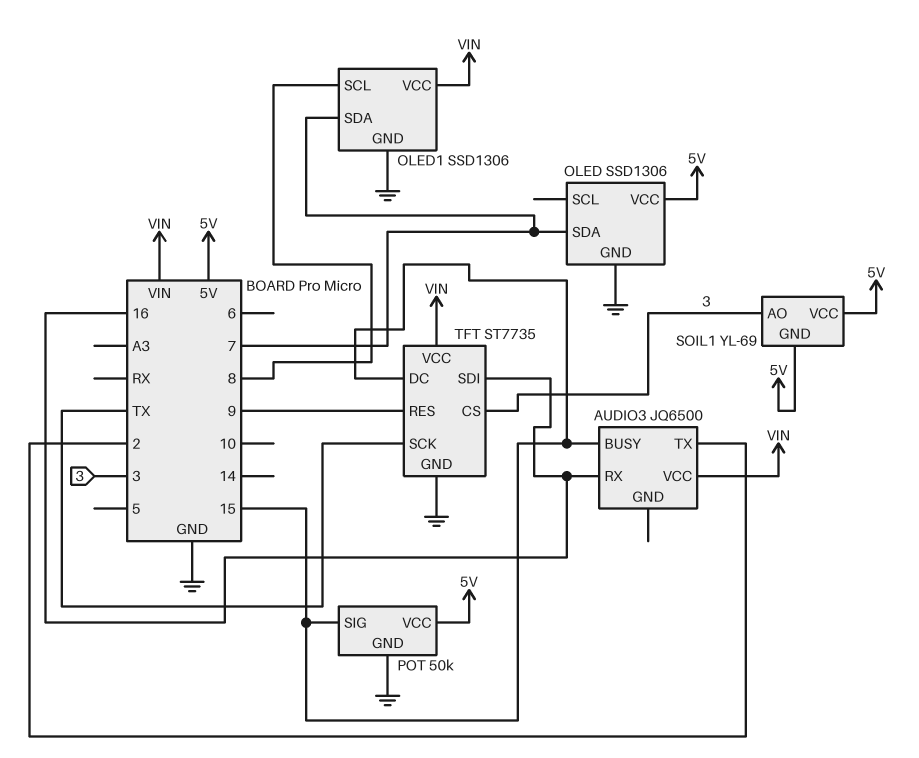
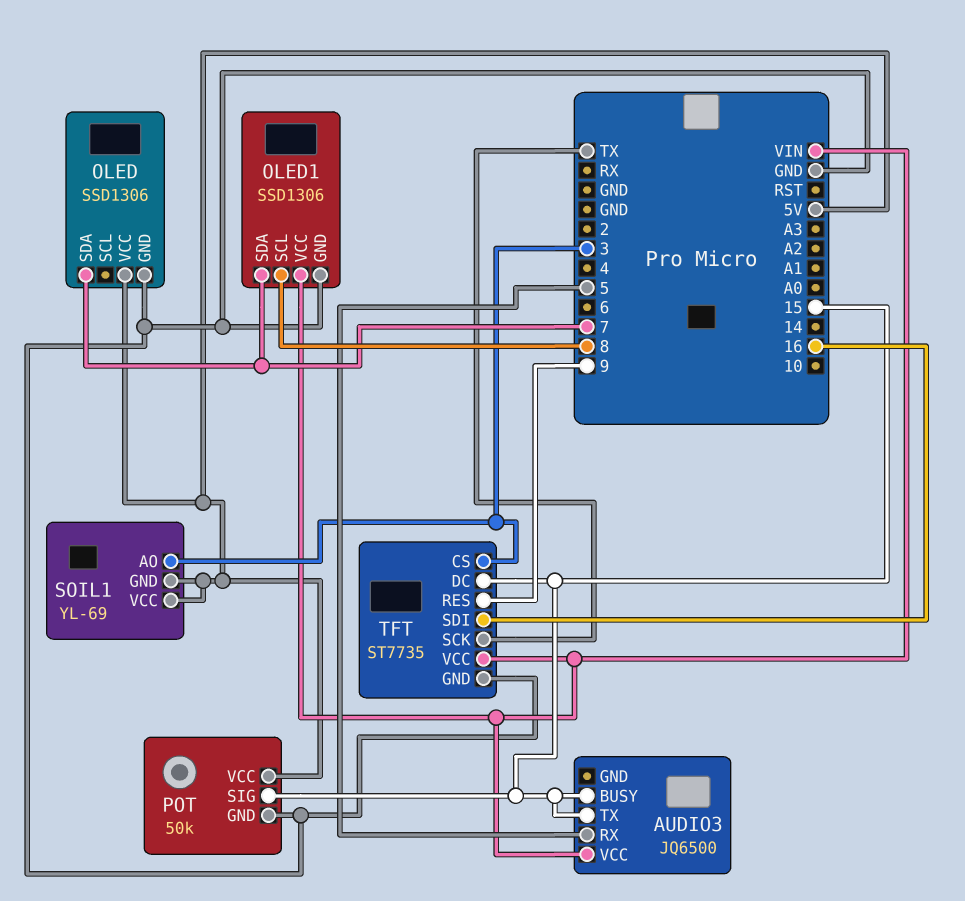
AUDIO3 pin RX: 16 -> 5
AUDIO3 pin TX: 2 -> 15

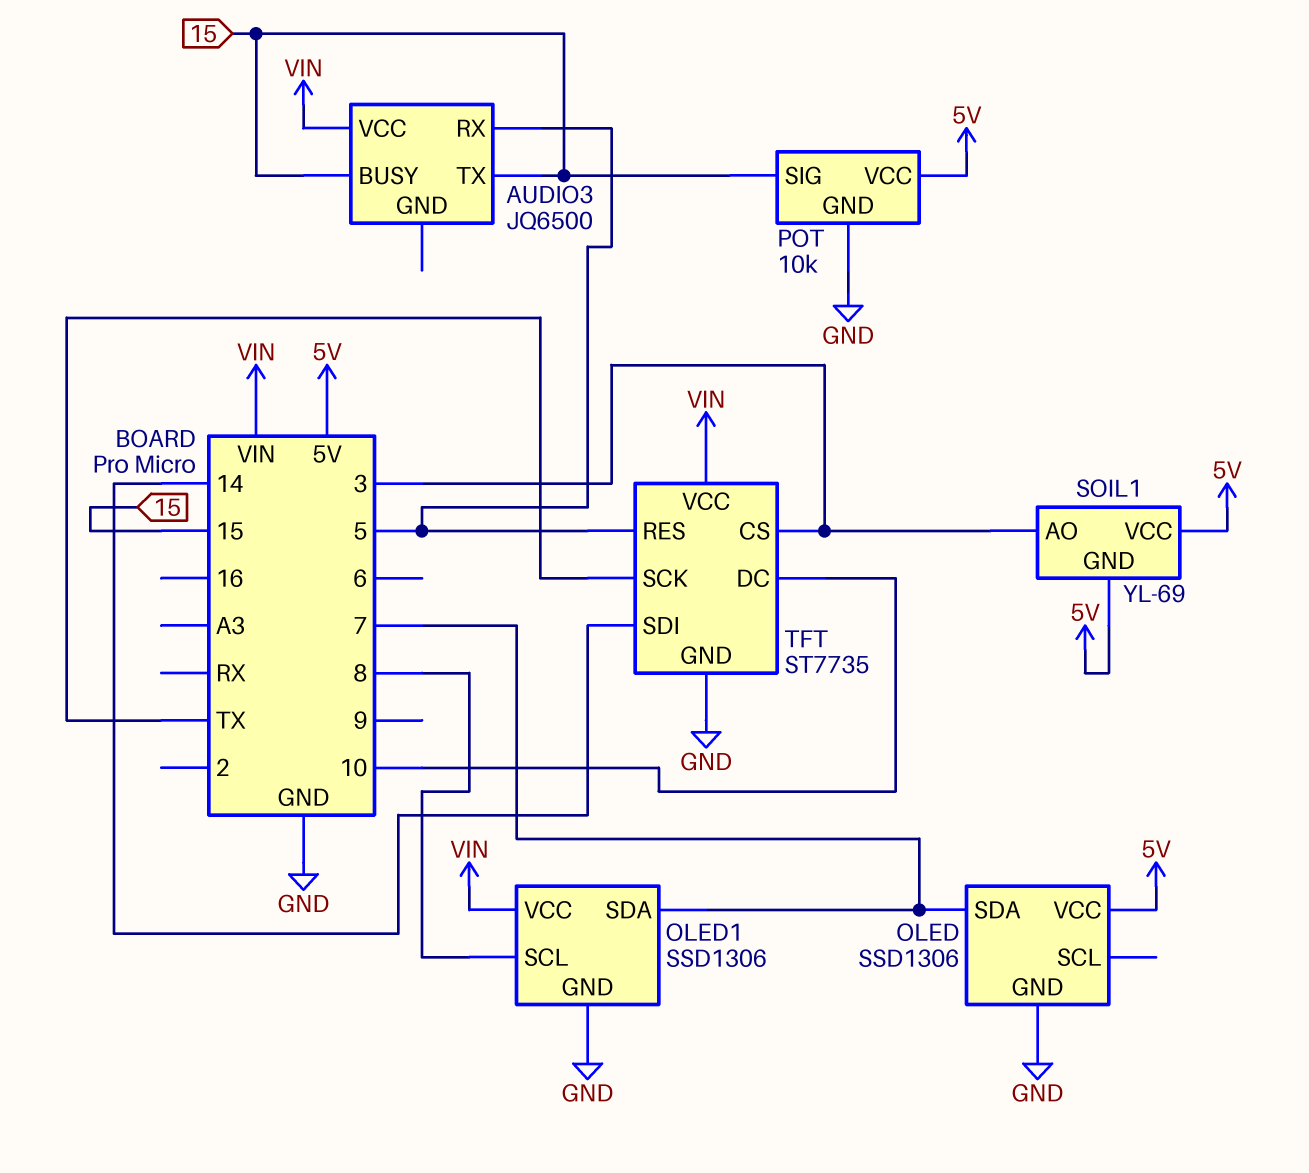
POT: 50k -> 10k
TFT pin DC: 15 -> 10
TFT pin RES: 9 -> 5
TFT pin SDI: 16 -> 14

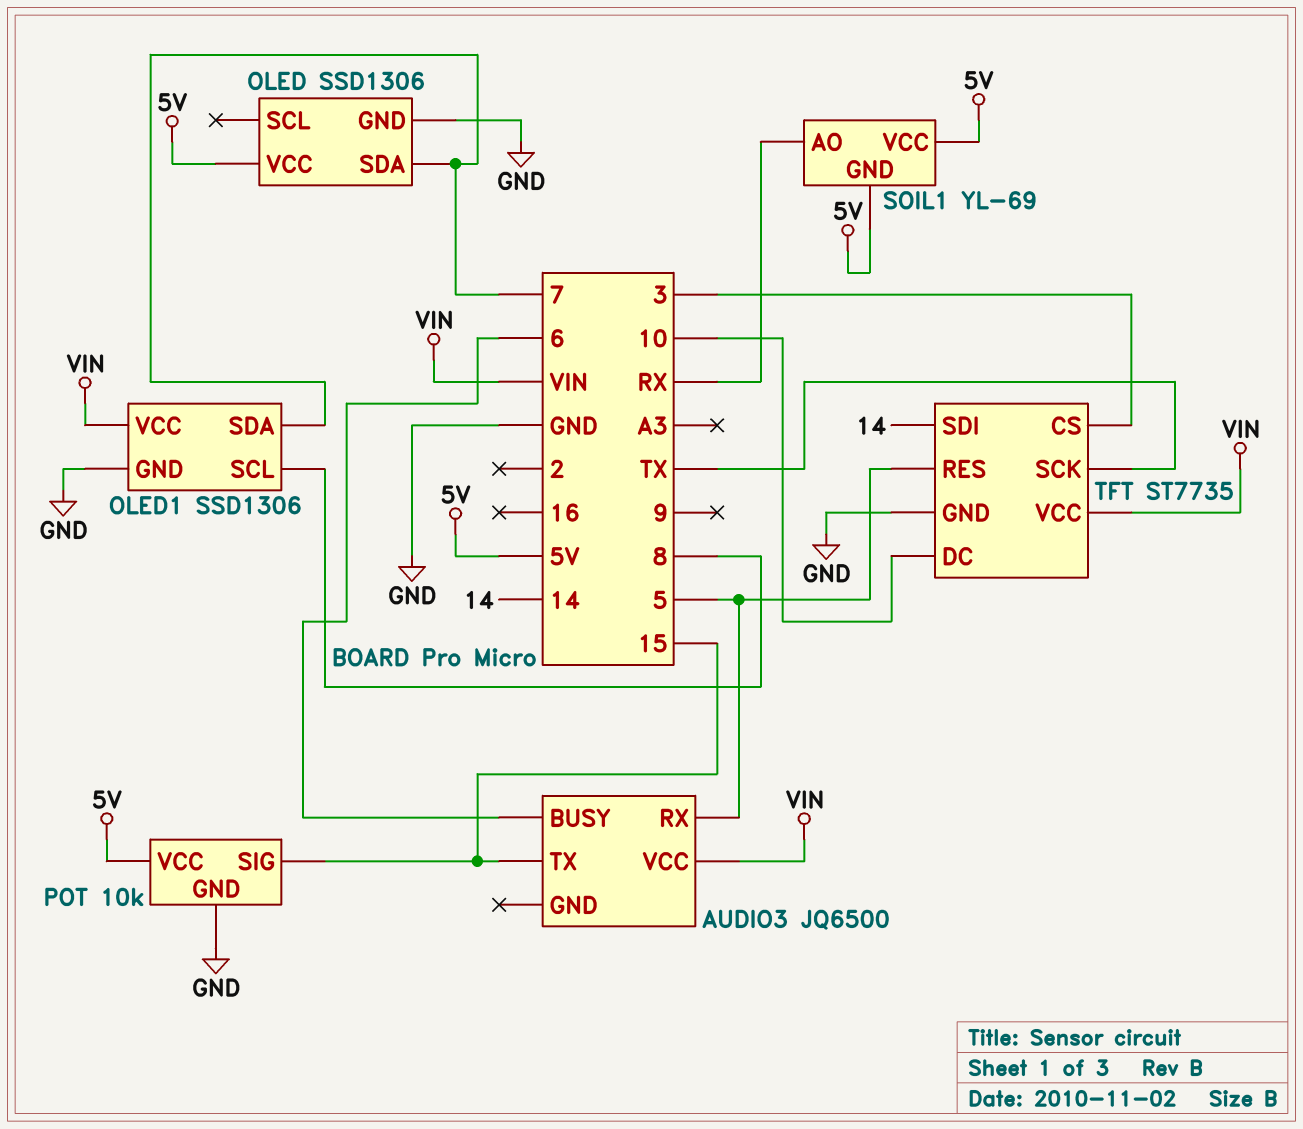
AUDIO3 pin BUSY: 15 -> 6
SOIL1 pin AO: 3 -> RX

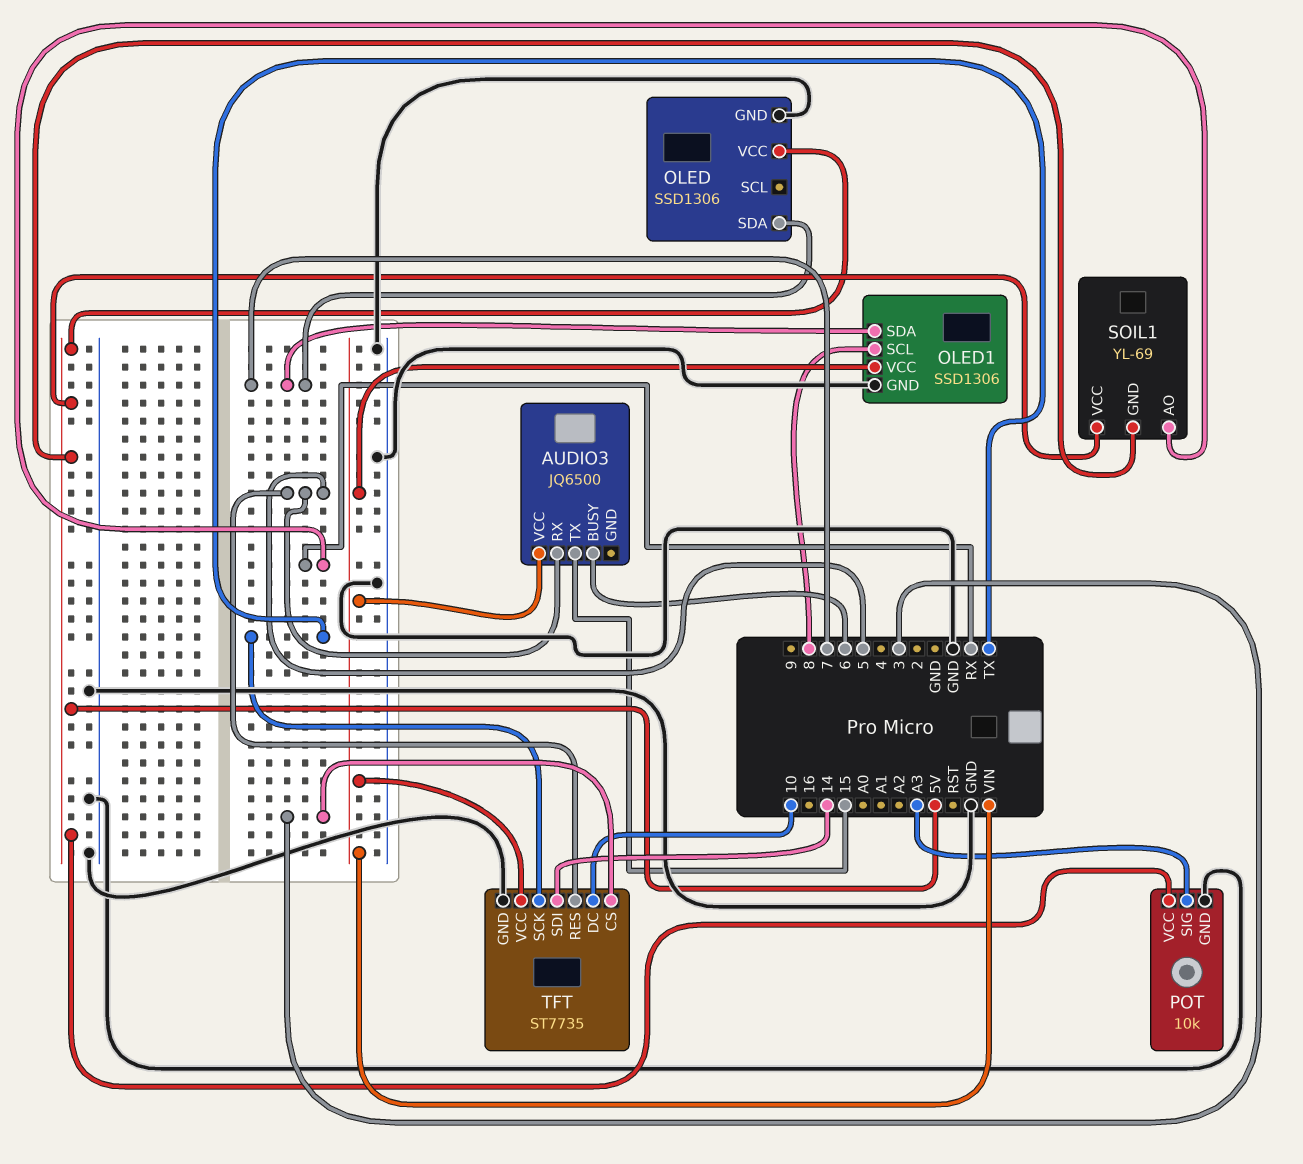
POT pin SIG: 15 -> A3

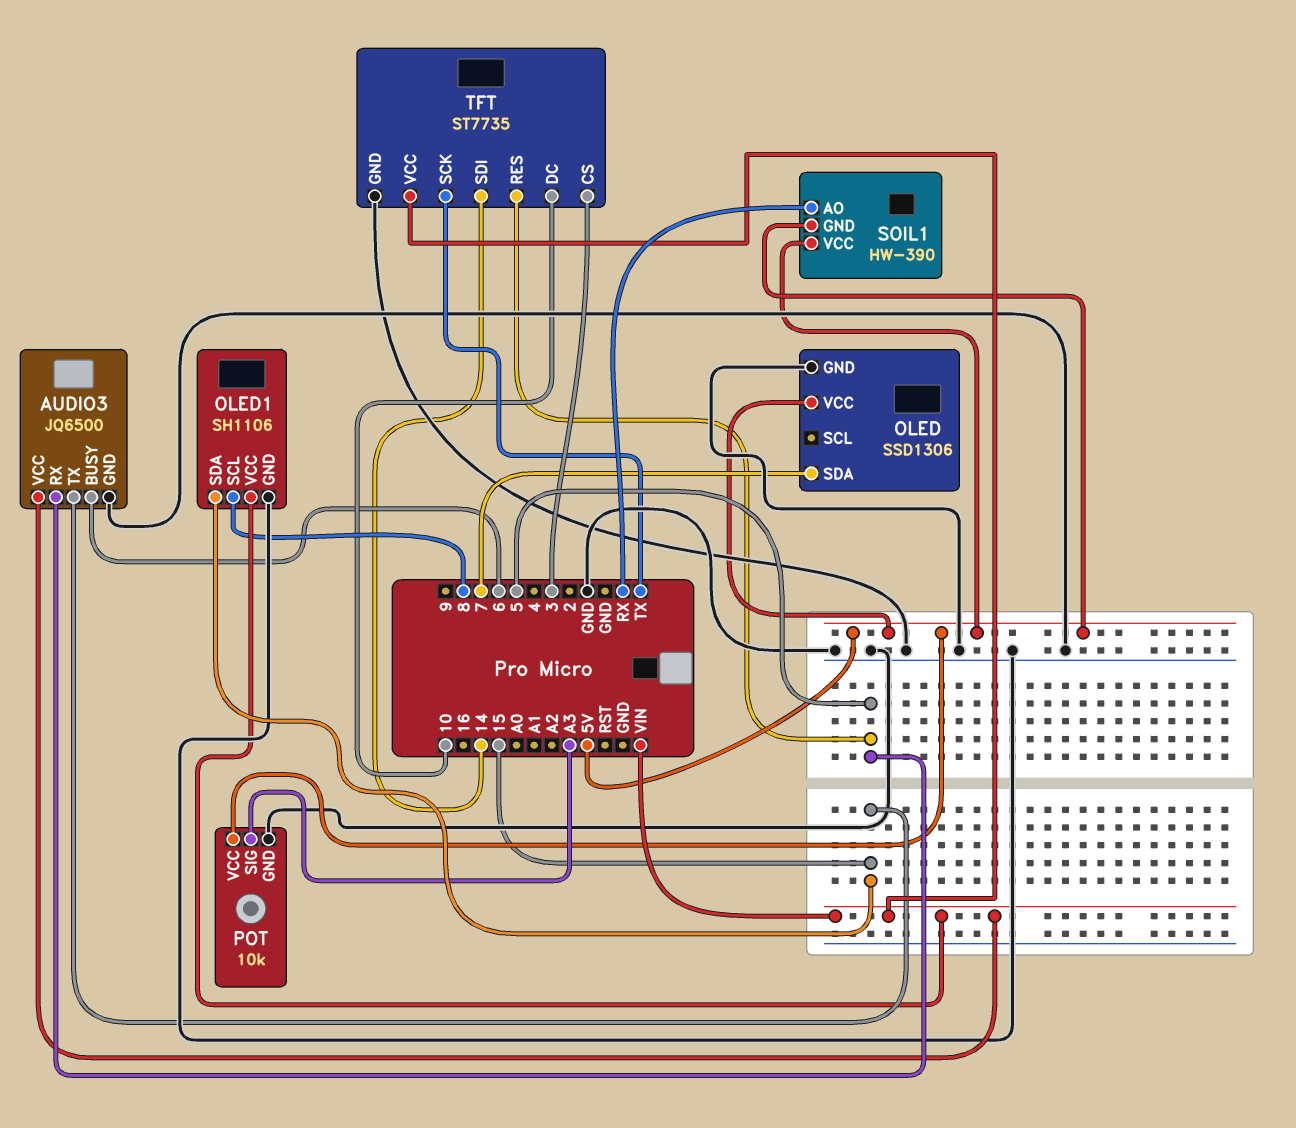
AUDIO3 pin GND: none -> GND
OLED1: SSD1306 -> SH1106
OLED1 pin SDA: 7 -> 15
SOIL1: YL-69 -> HW-390

